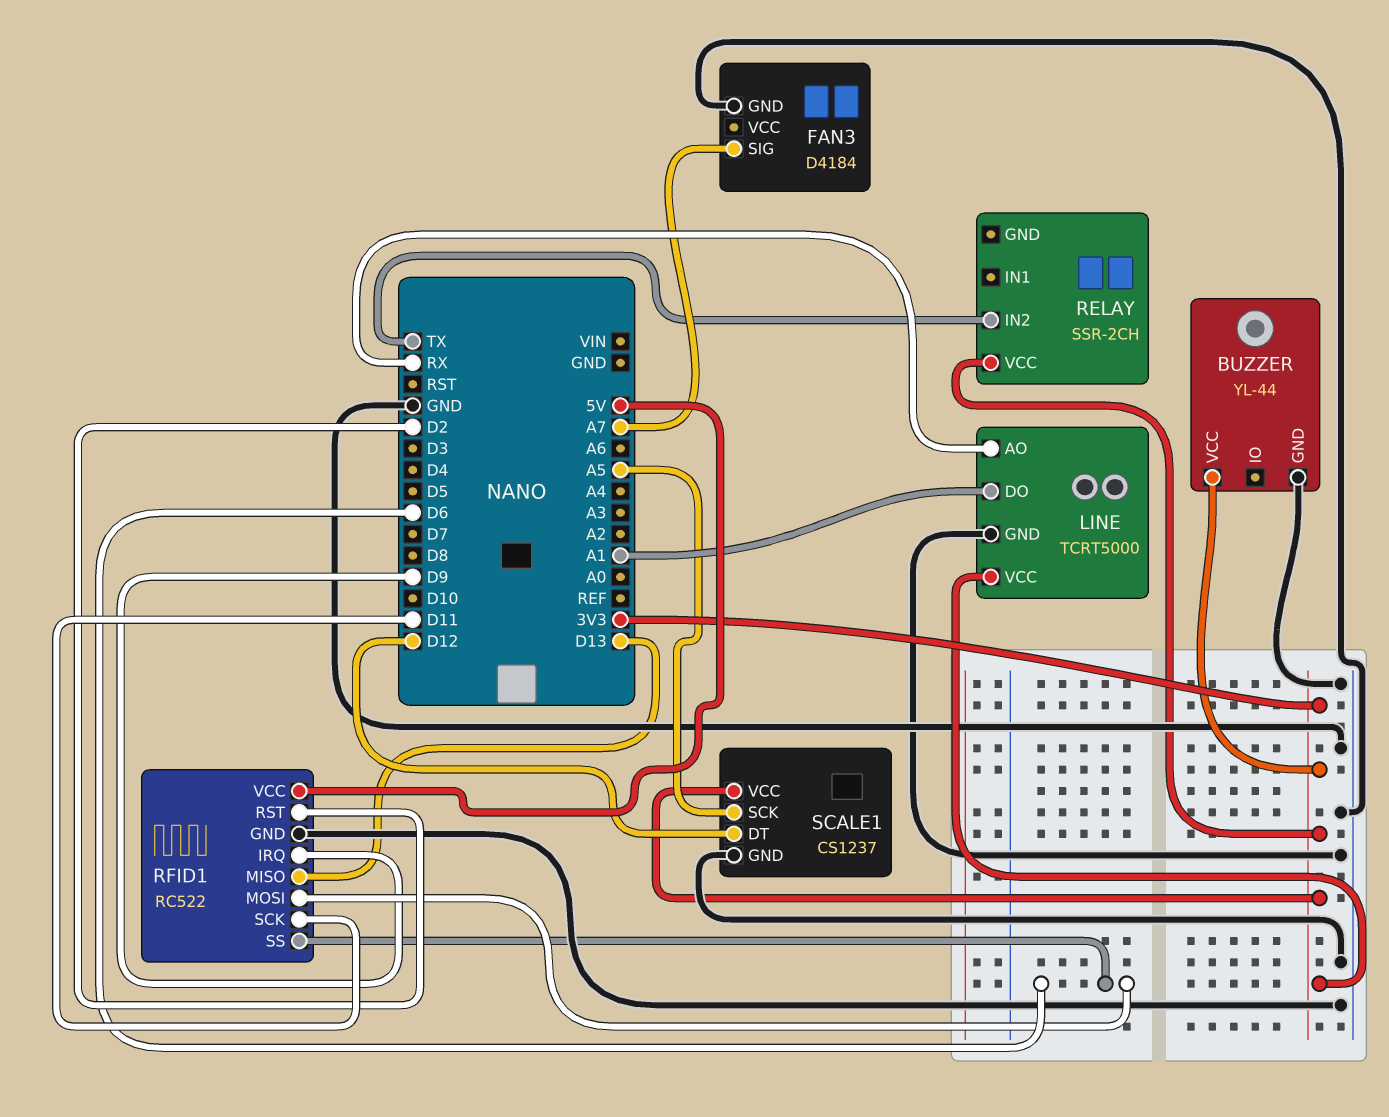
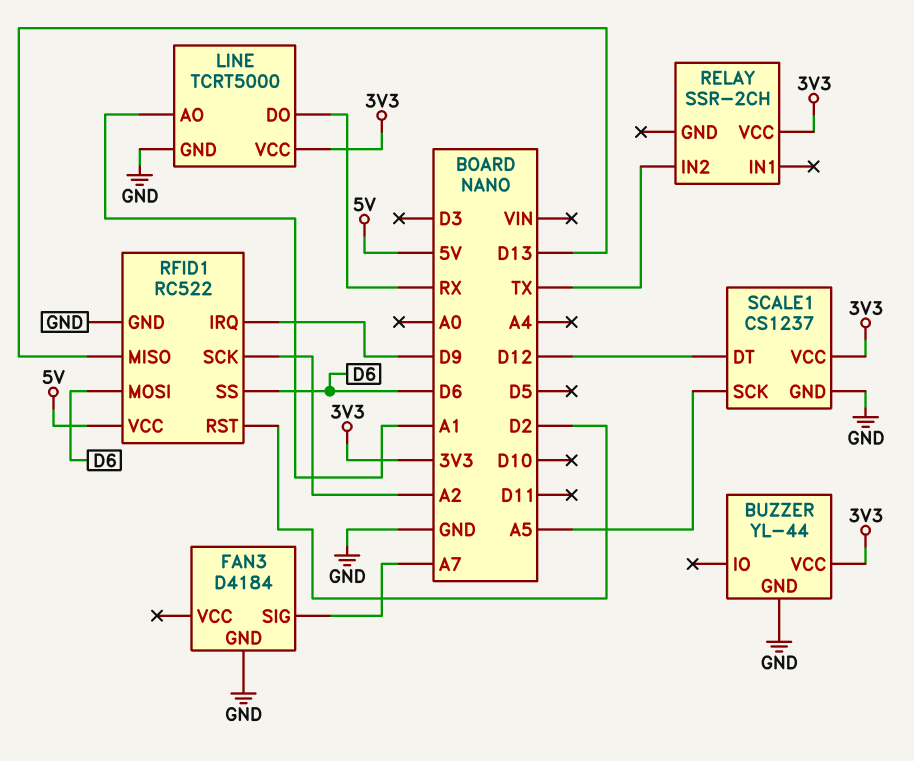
LINE pin AO: RX -> A1
LINE pin DO: A1 -> RX
RFID1 pin SCK: D11 -> A2

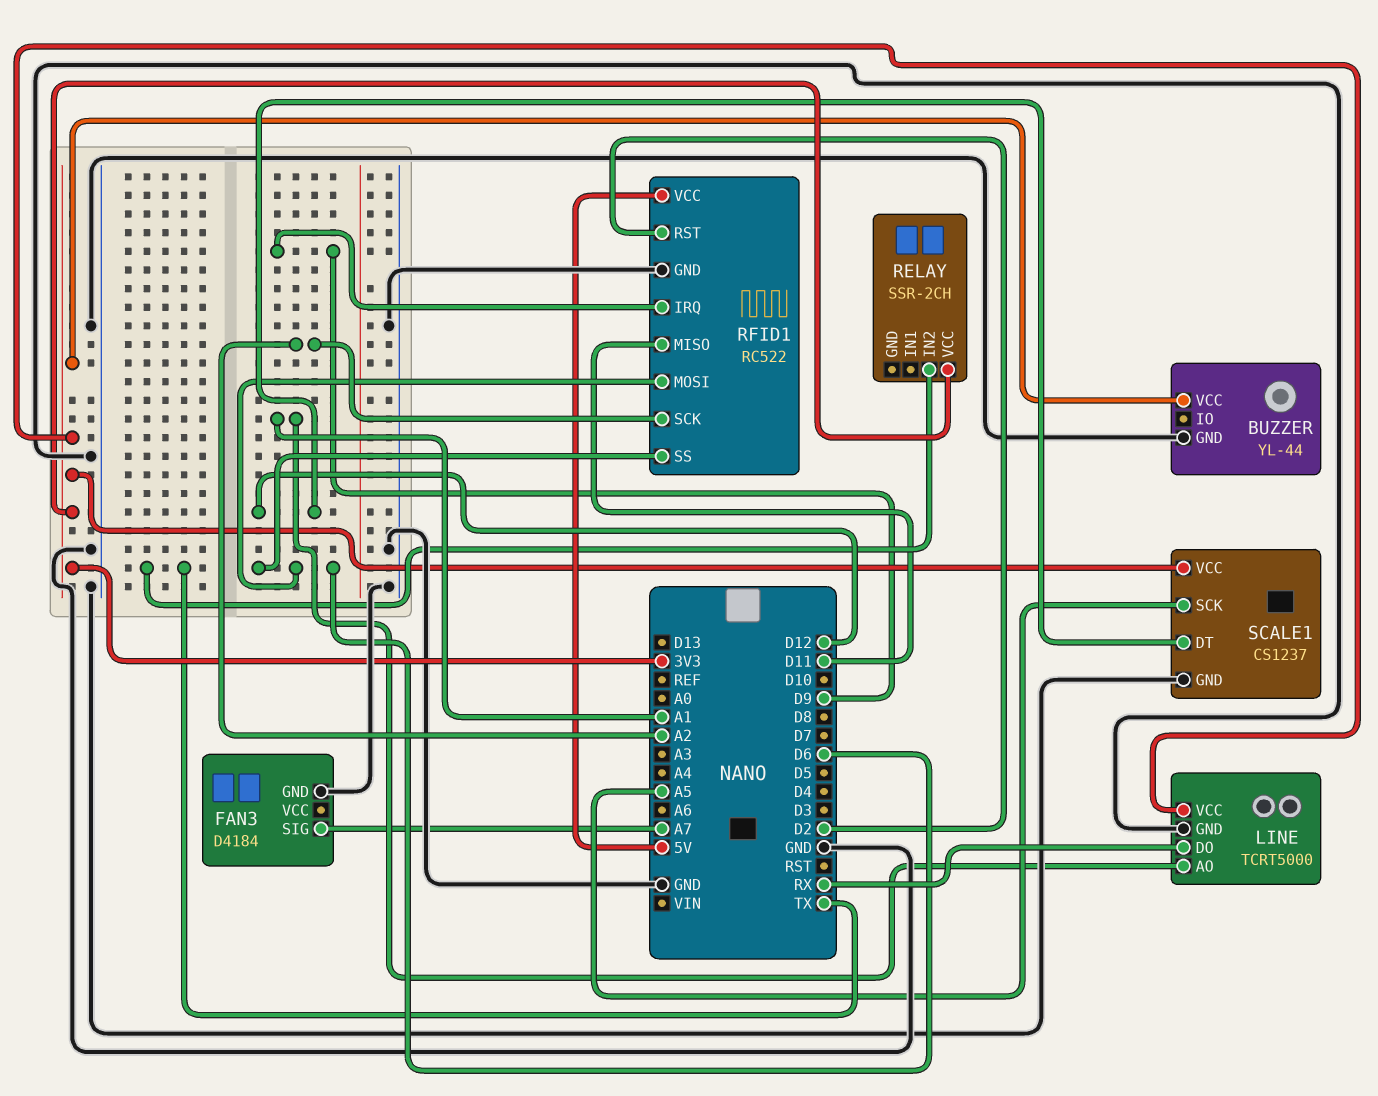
RFID1 pin MISO: D13 -> D11

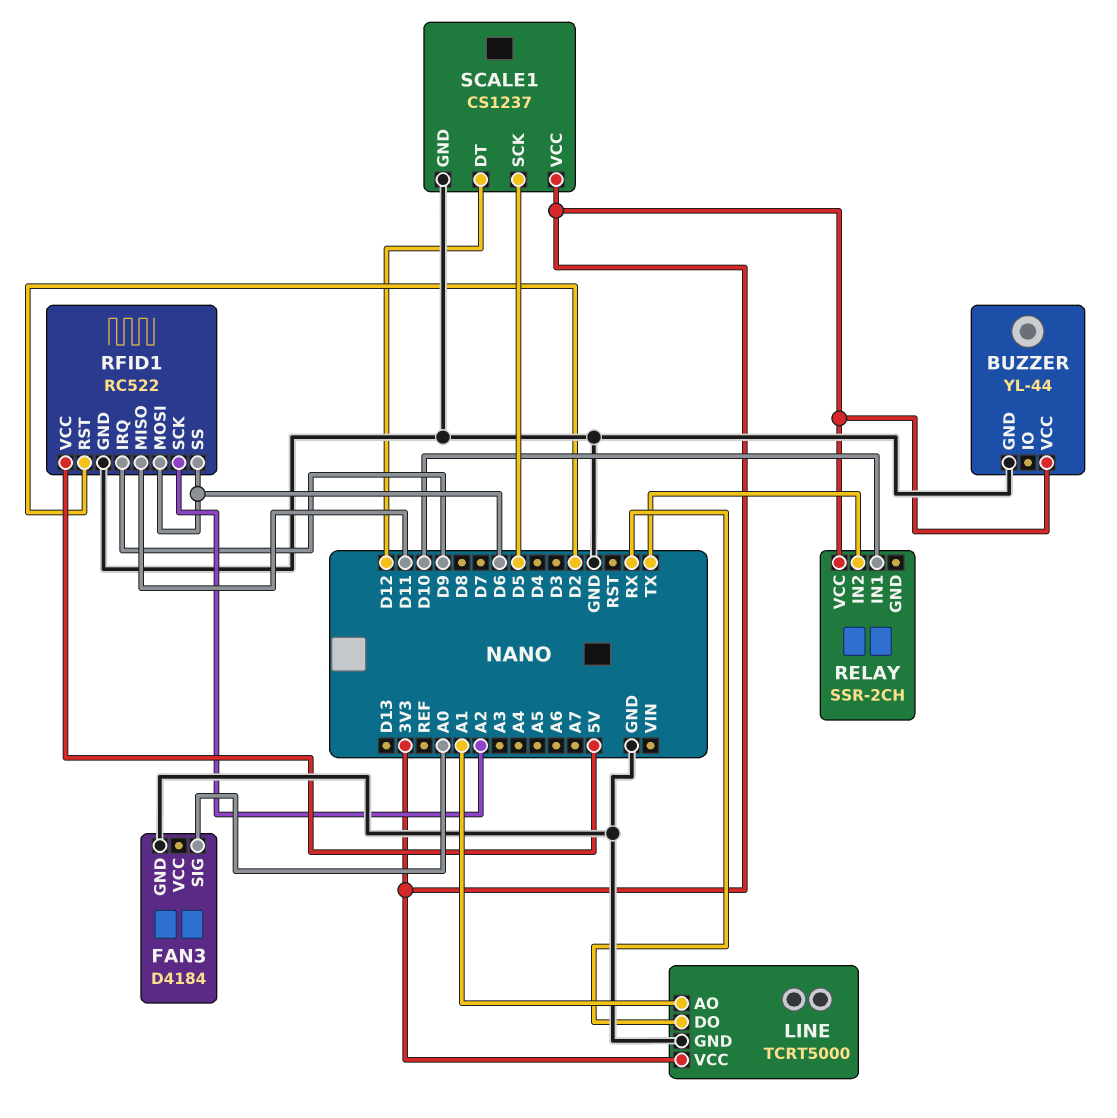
FAN3 pin SIG: A7 -> A0
RELAY pin IN1: none -> D10
SCALE1 pin SCK: A5 -> D5

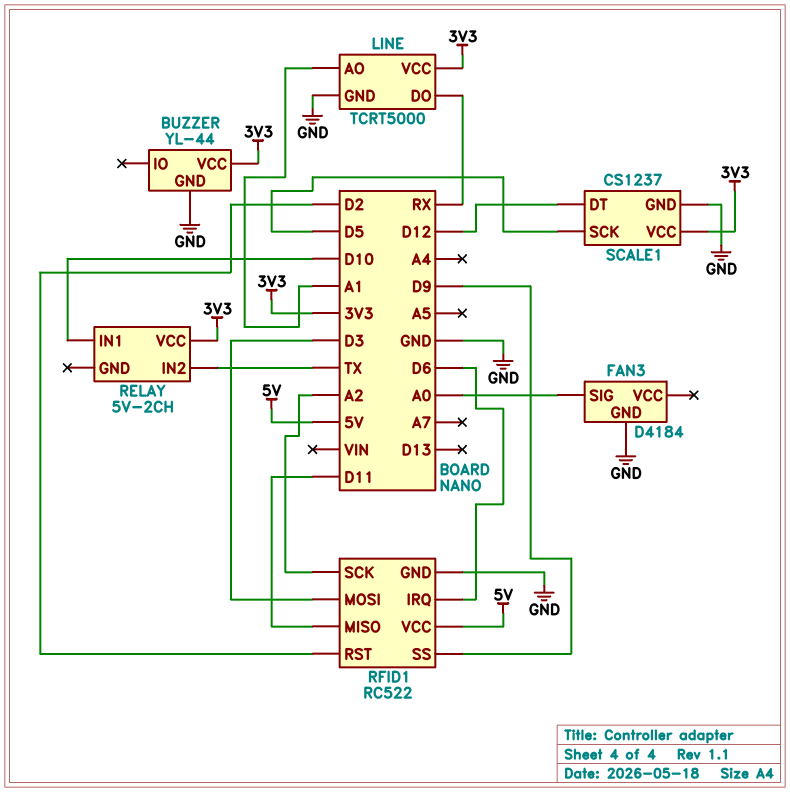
RELAY: SSR-2CH -> 5V-2CH
RFID1 pin IRQ: D9 -> D6
RFID1 pin MOSI: D6 -> D3
RFID1 pin SS: D6 -> D9

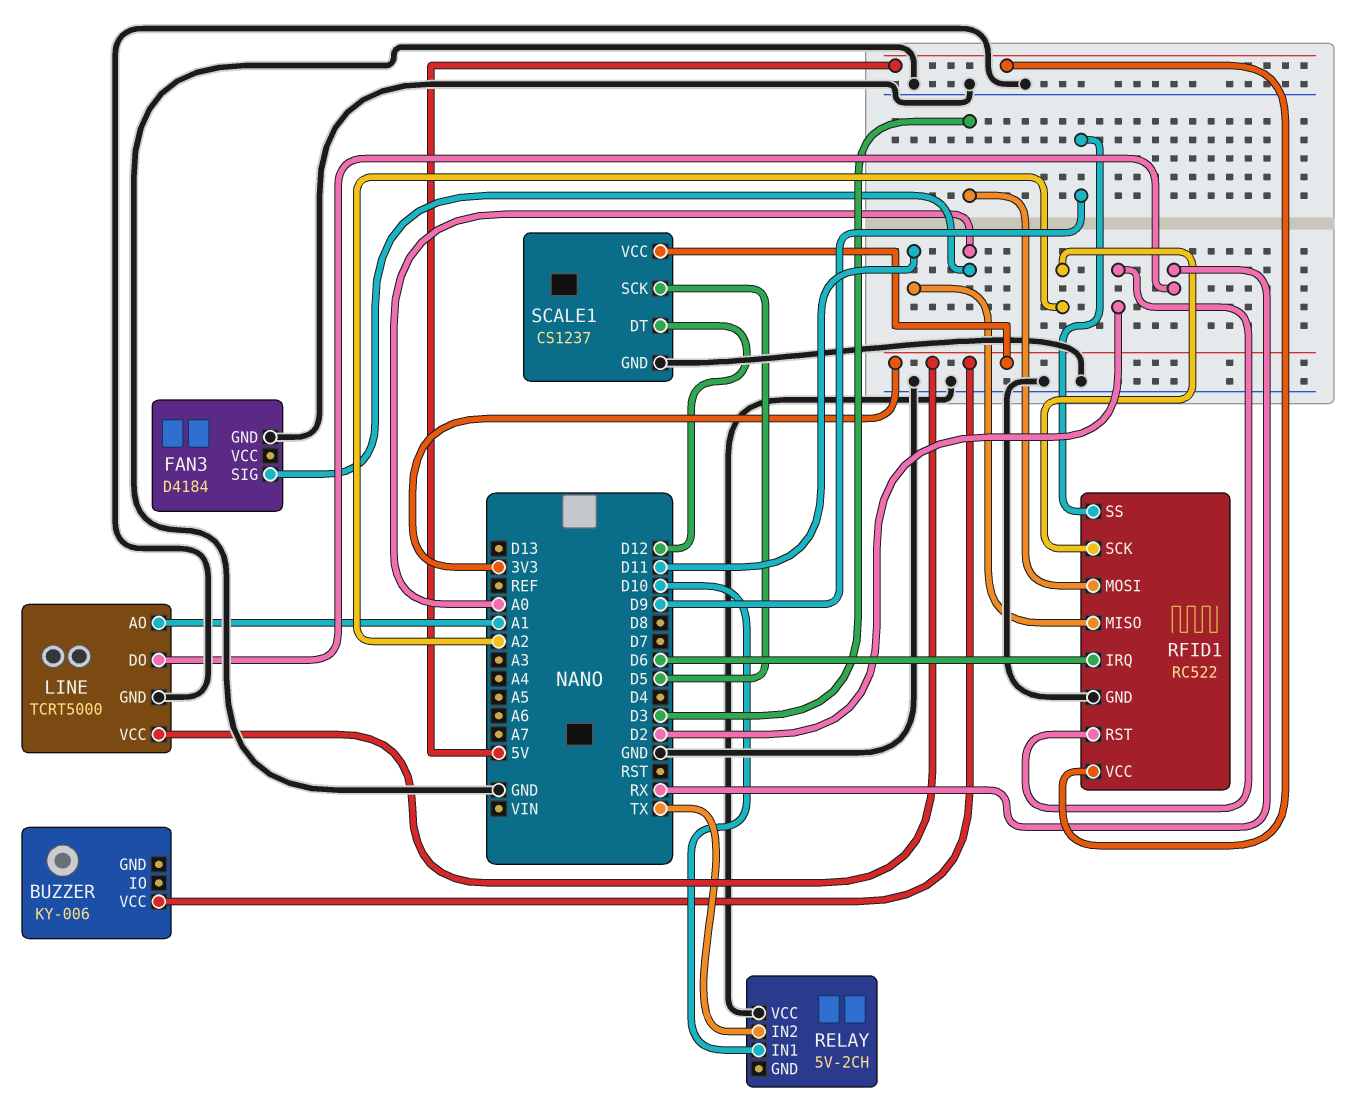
BUZZER: YL-44 -> KY-006
BUZZER pin GND: GND -> none
RELAY pin VCC: 3V3 -> GND

